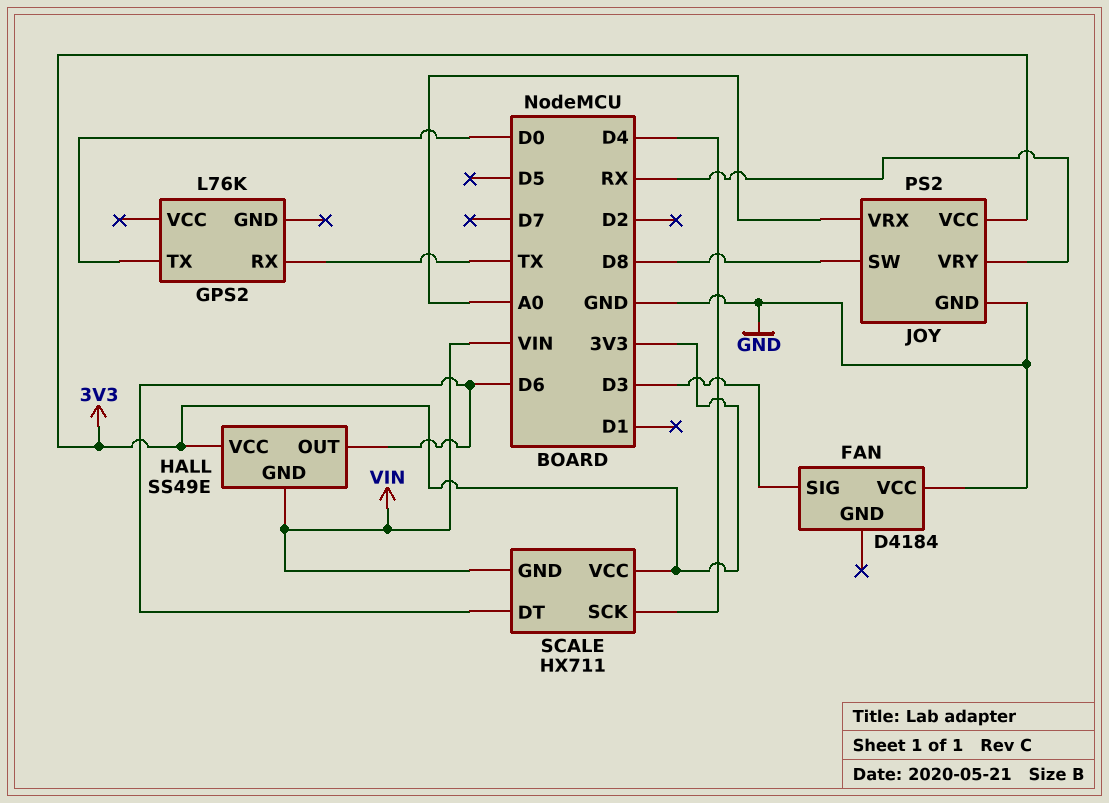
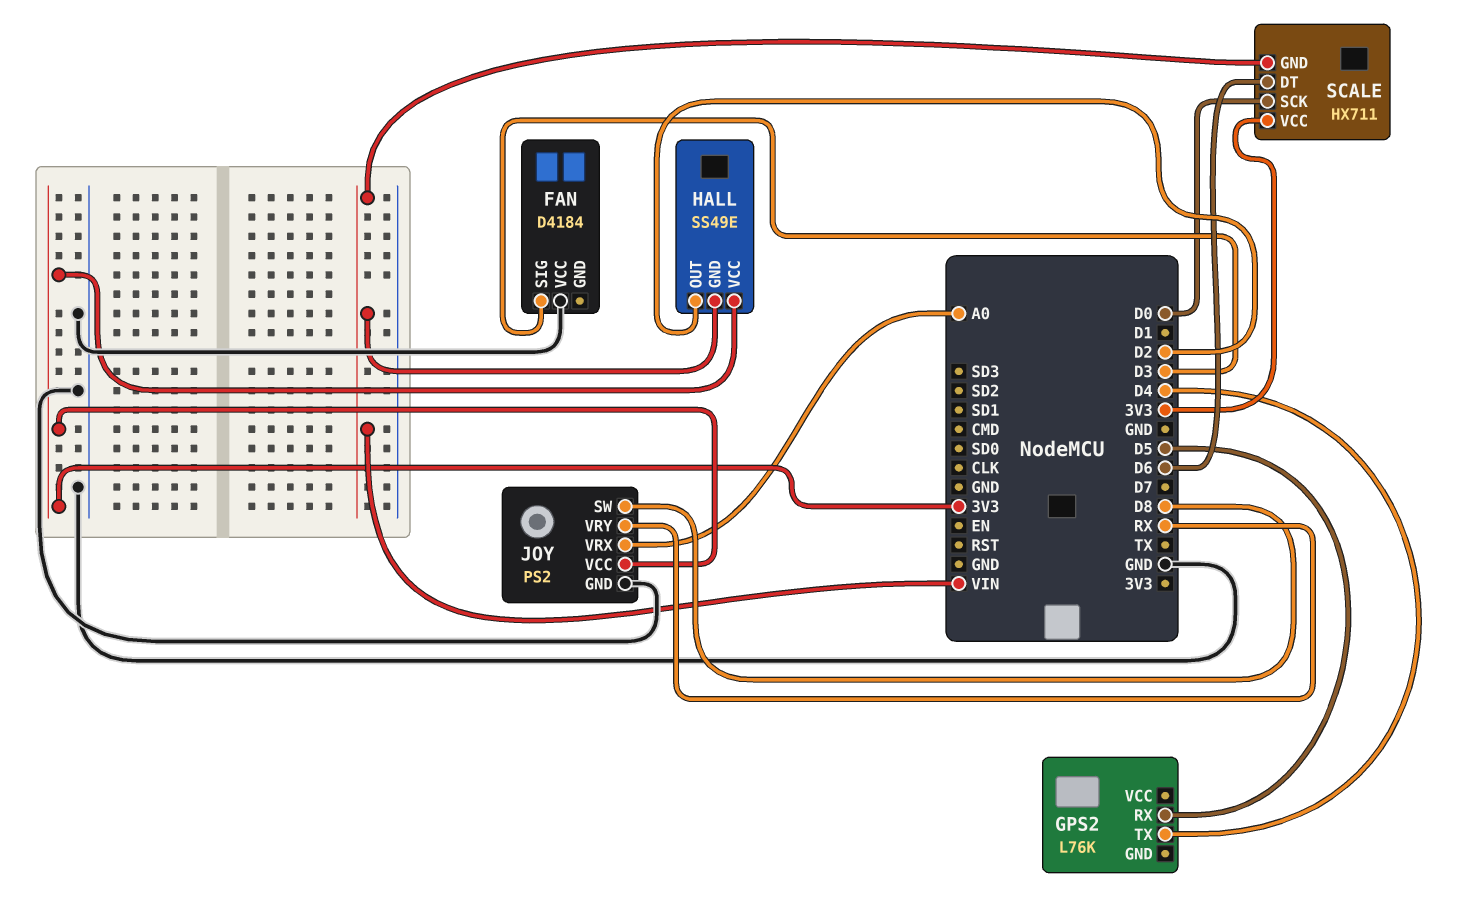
GPS2 pin RX: TX -> D5
GPS2 pin TX: D0 -> D4
HALL pin OUT: D6 -> D2
SCALE pin SCK: D4 -> D0

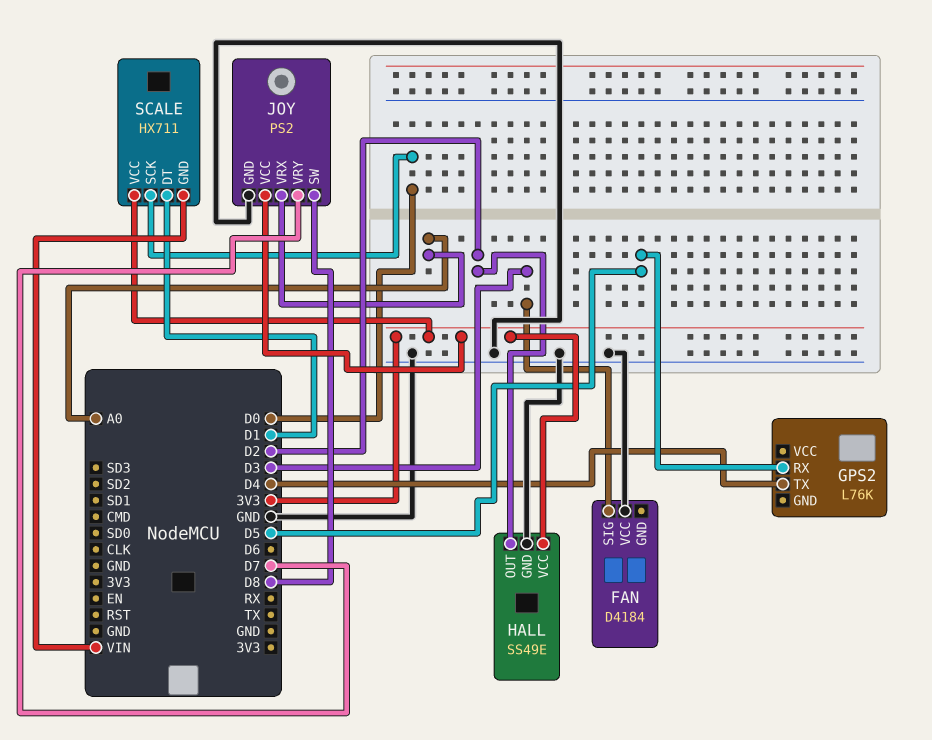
HALL pin GND: VIN -> GND
JOY pin VRY: RX -> D7
SCALE pin DT: D6 -> D1

